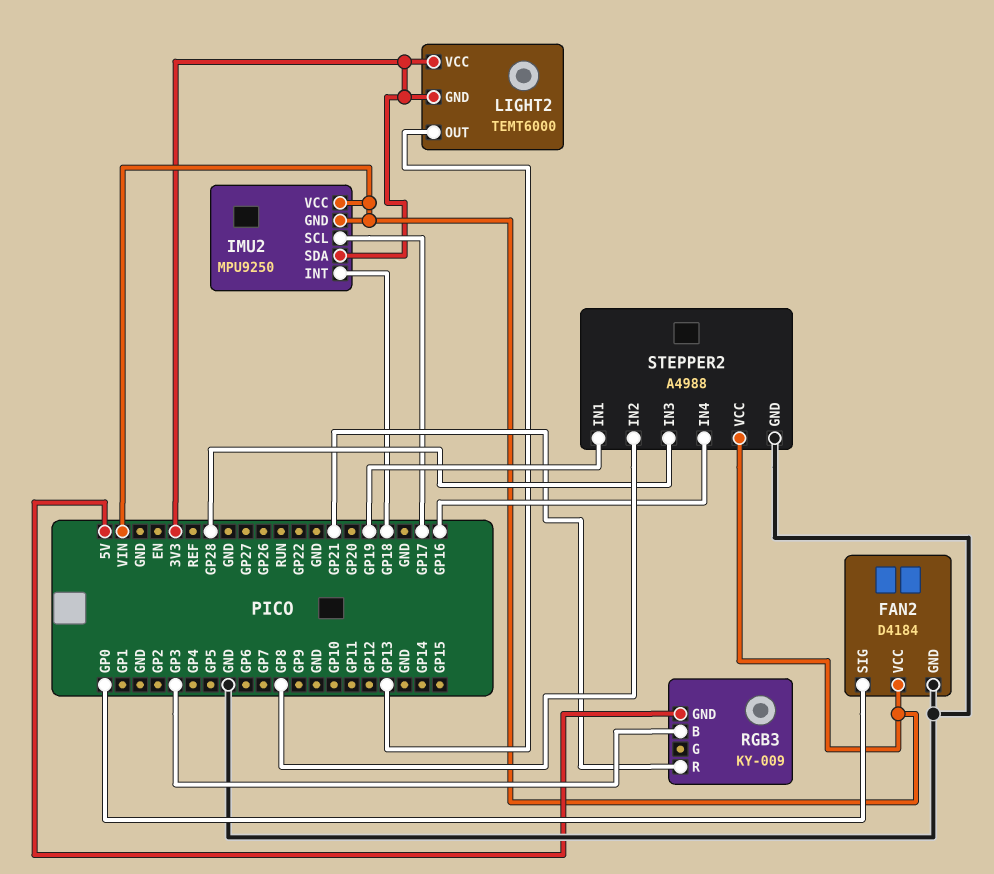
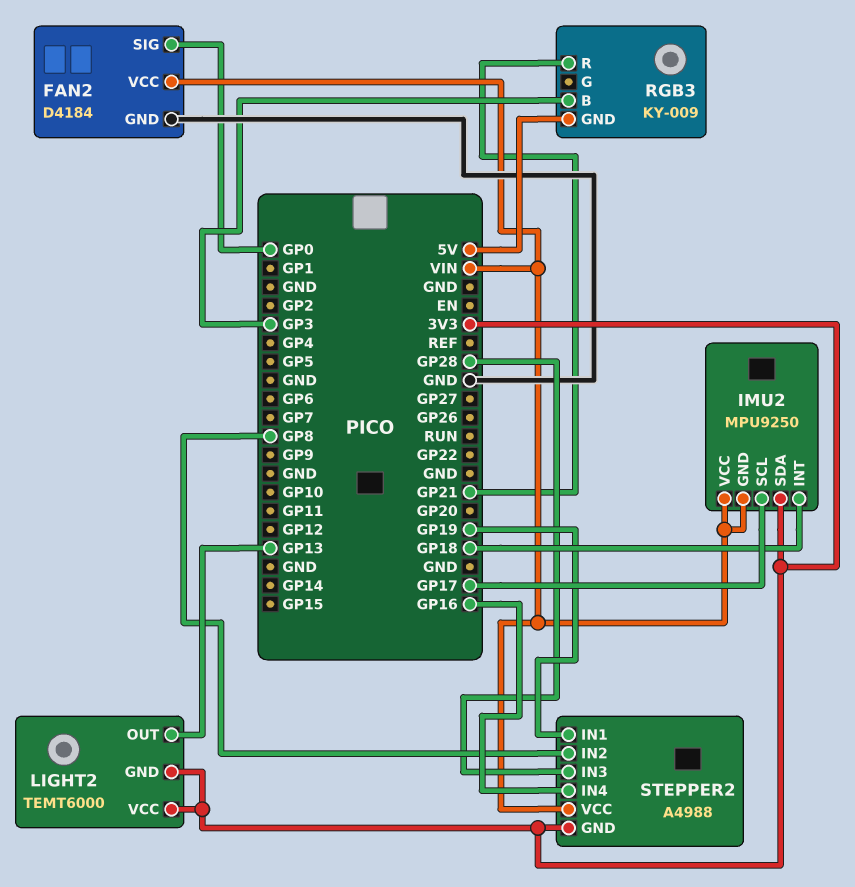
STEPPER2 pin GND: GND -> 3V3

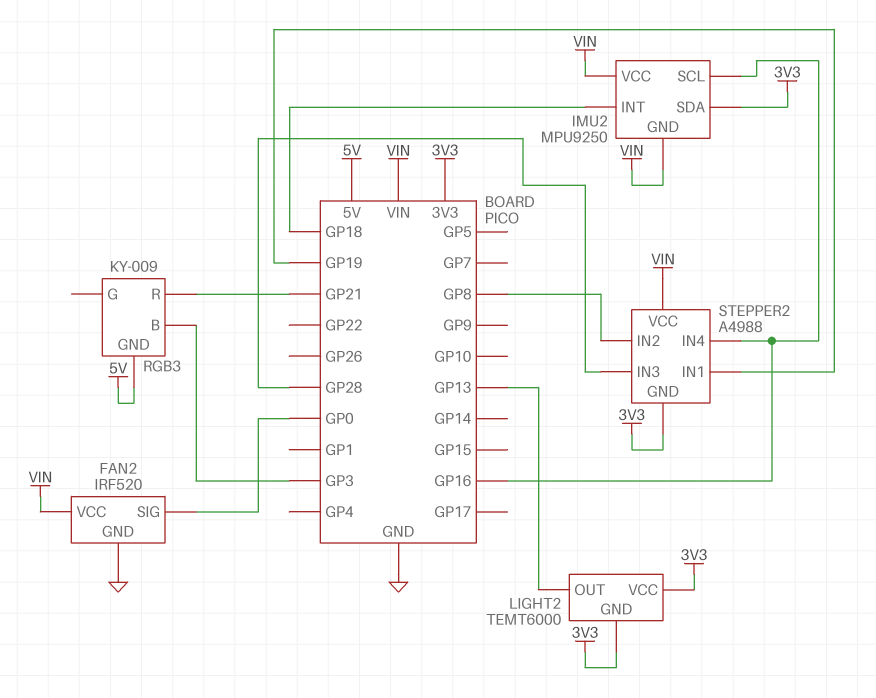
FAN2: D4184 -> IRF520
IMU2 pin SCL: GP17 -> GP16

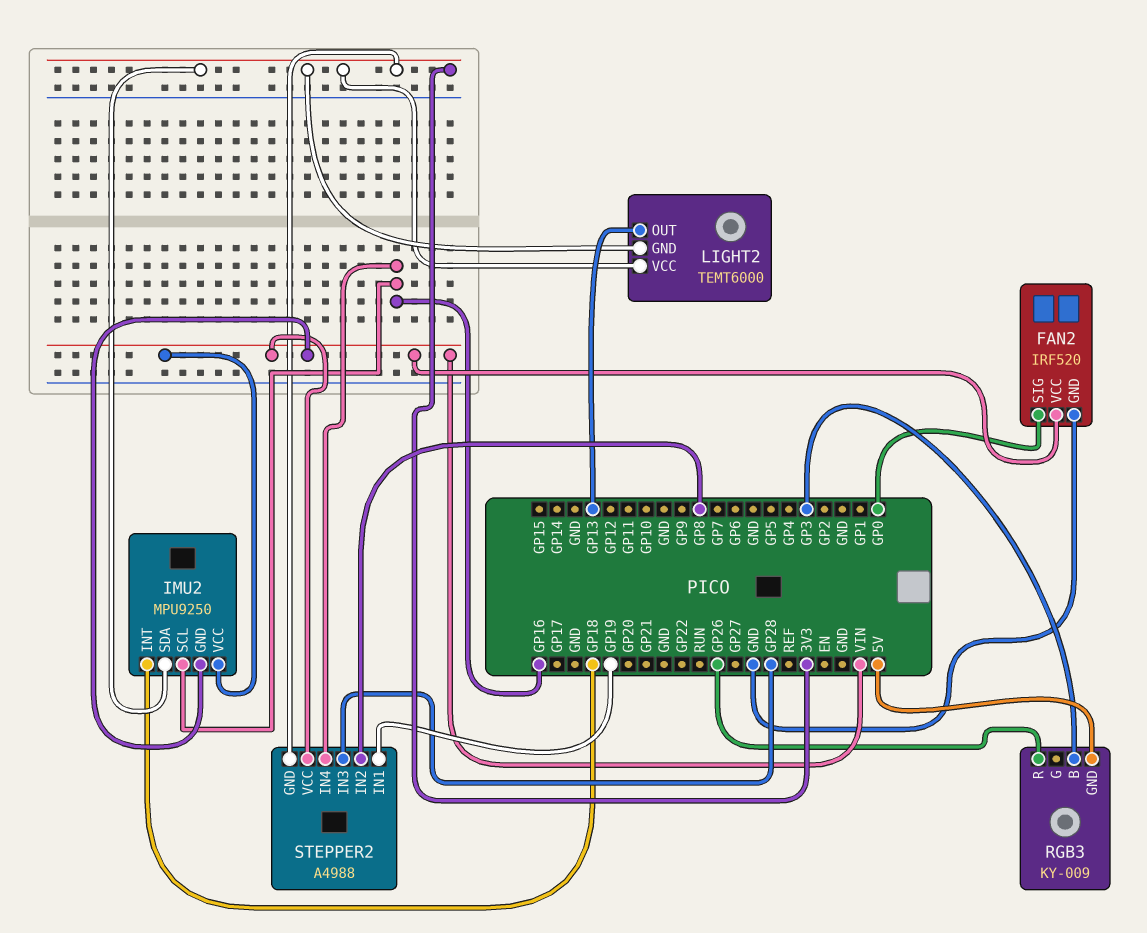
RGB3 pin R: GP21 -> GP26

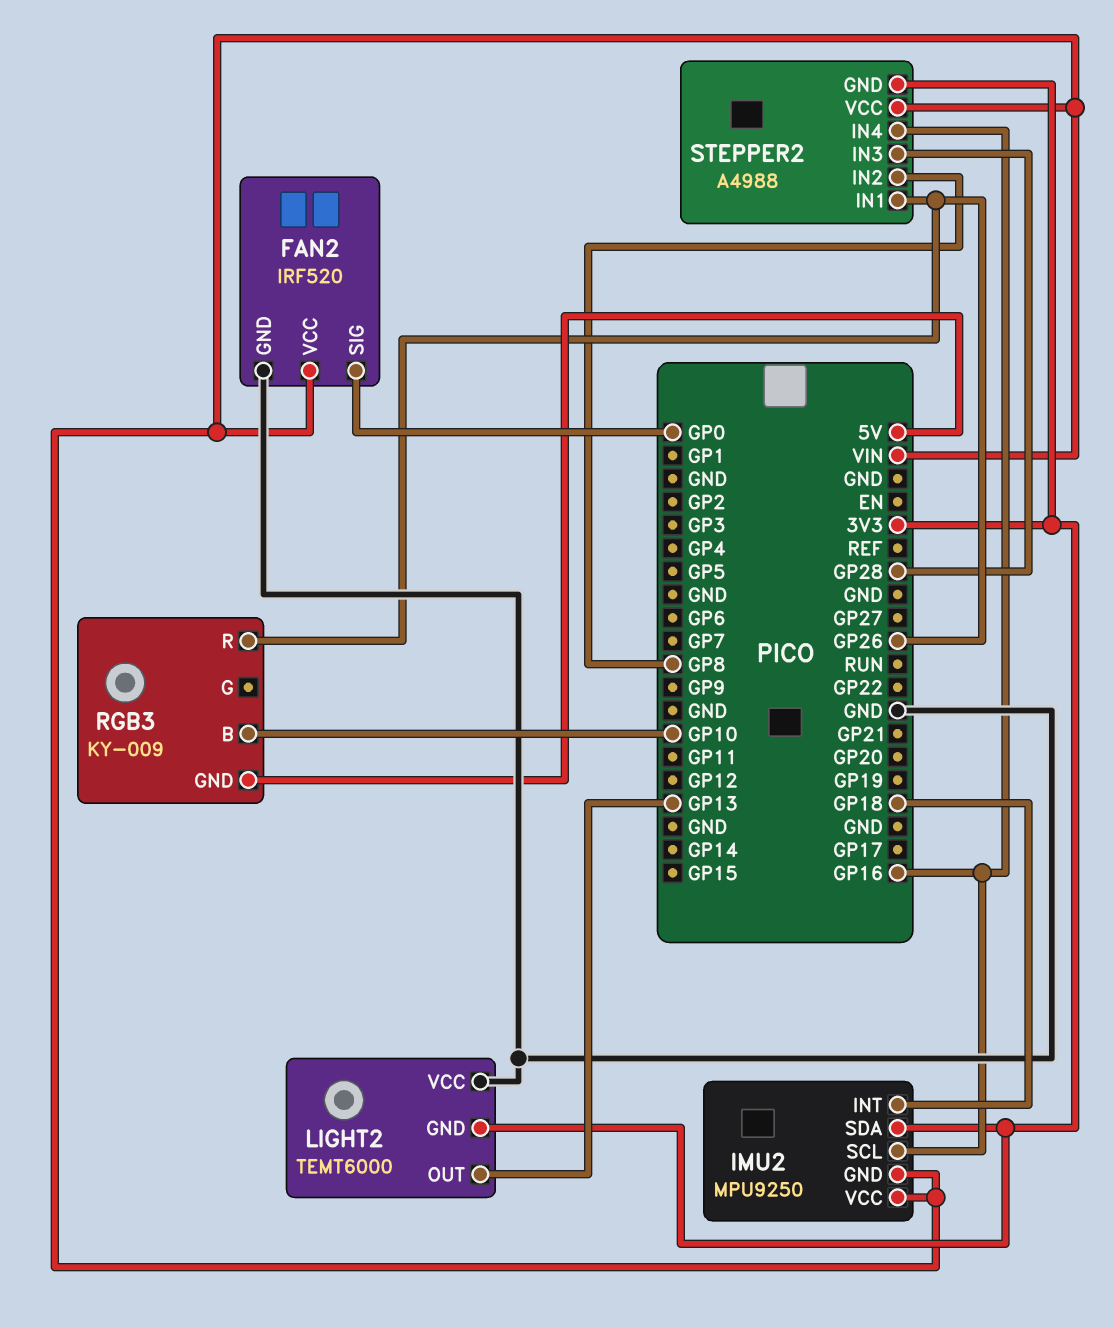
LIGHT2 pin VCC: 3V3 -> GND
RGB3 pin B: GP3 -> GP10
STEPPER2 pin IN1: GP19 -> GP26

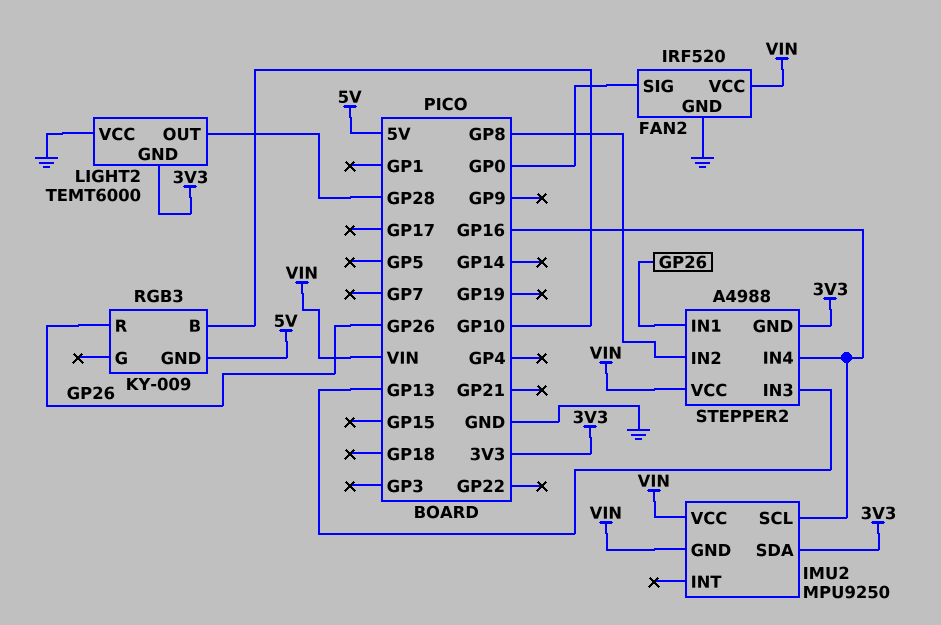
IMU2 pin INT: GP18 -> none
LIGHT2 pin OUT: GP13 -> GP28
STEPPER2 pin IN3: GP28 -> GP13

